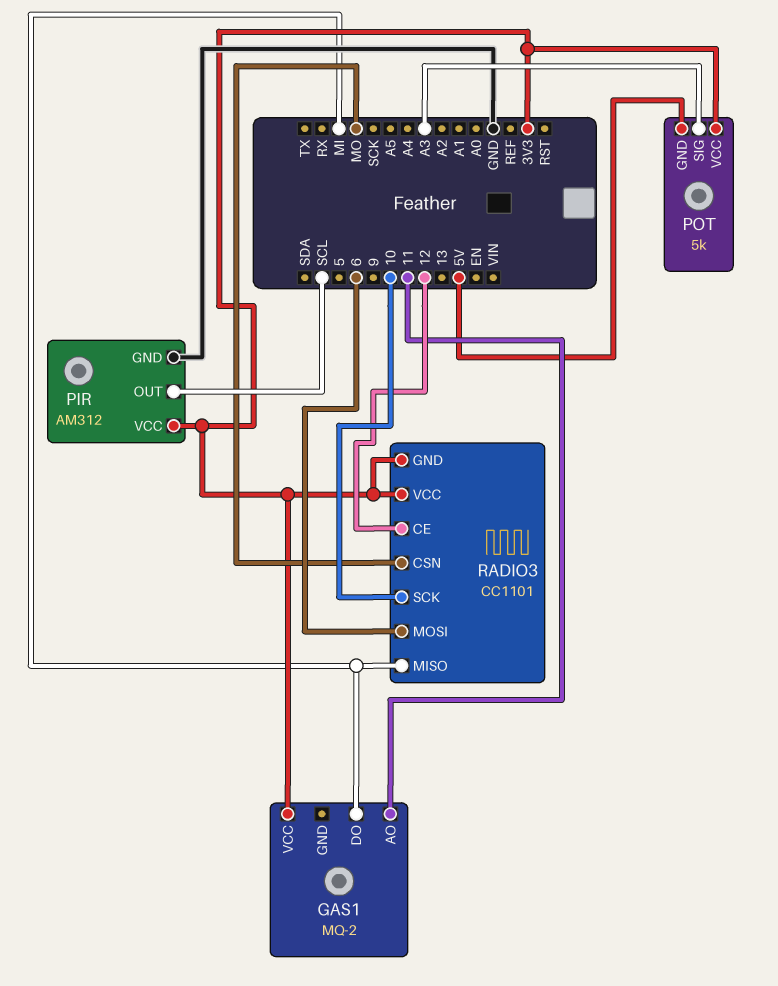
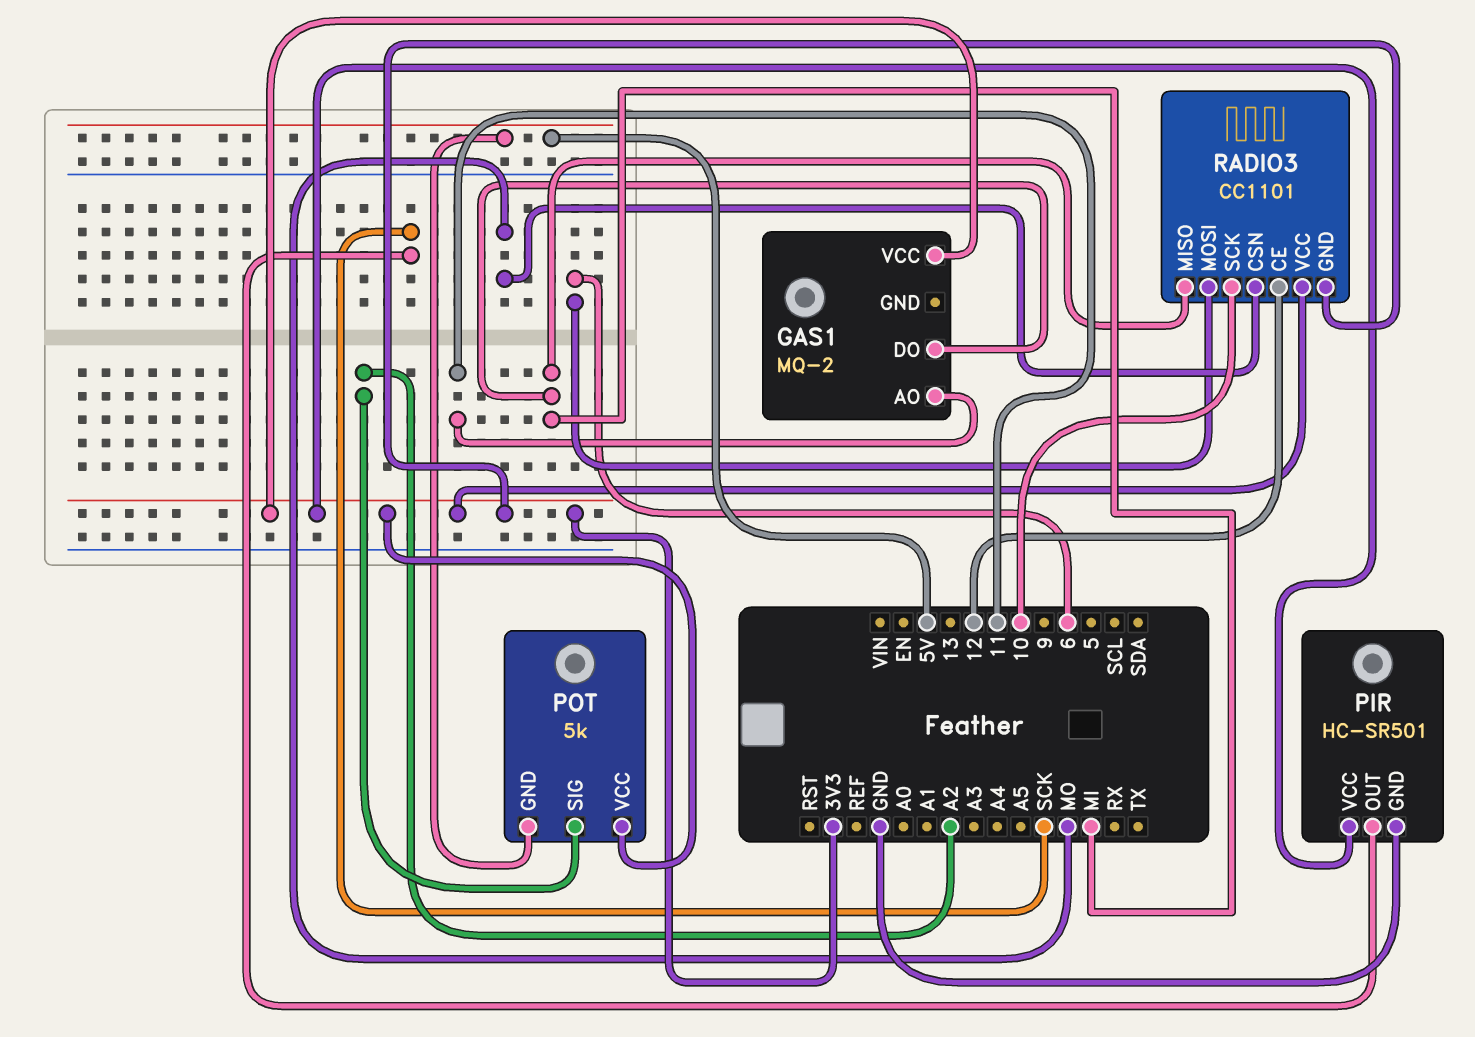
PIR: AM312 -> HC-SR501
PIR pin OUT: SCL -> SCK
POT pin SIG: A3 -> A2

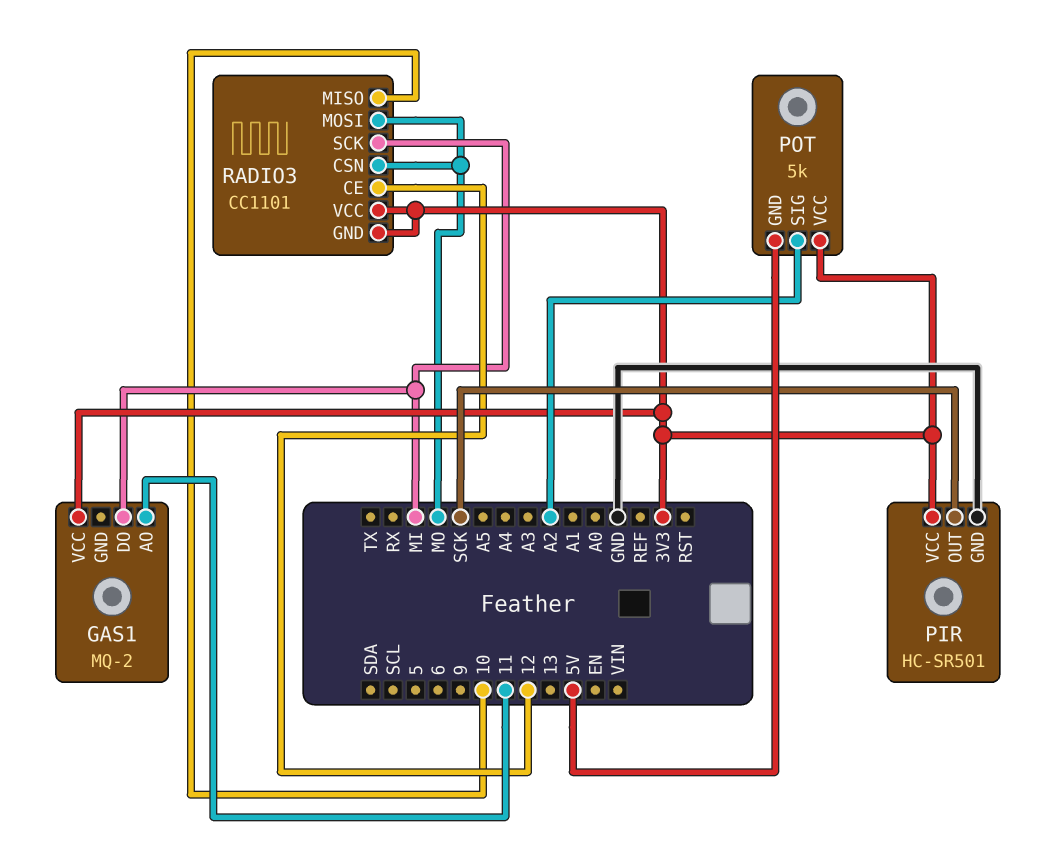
RADIO3 pin MISO: MI -> 10
RADIO3 pin MOSI: 6 -> MO
RADIO3 pin SCK: 10 -> MI

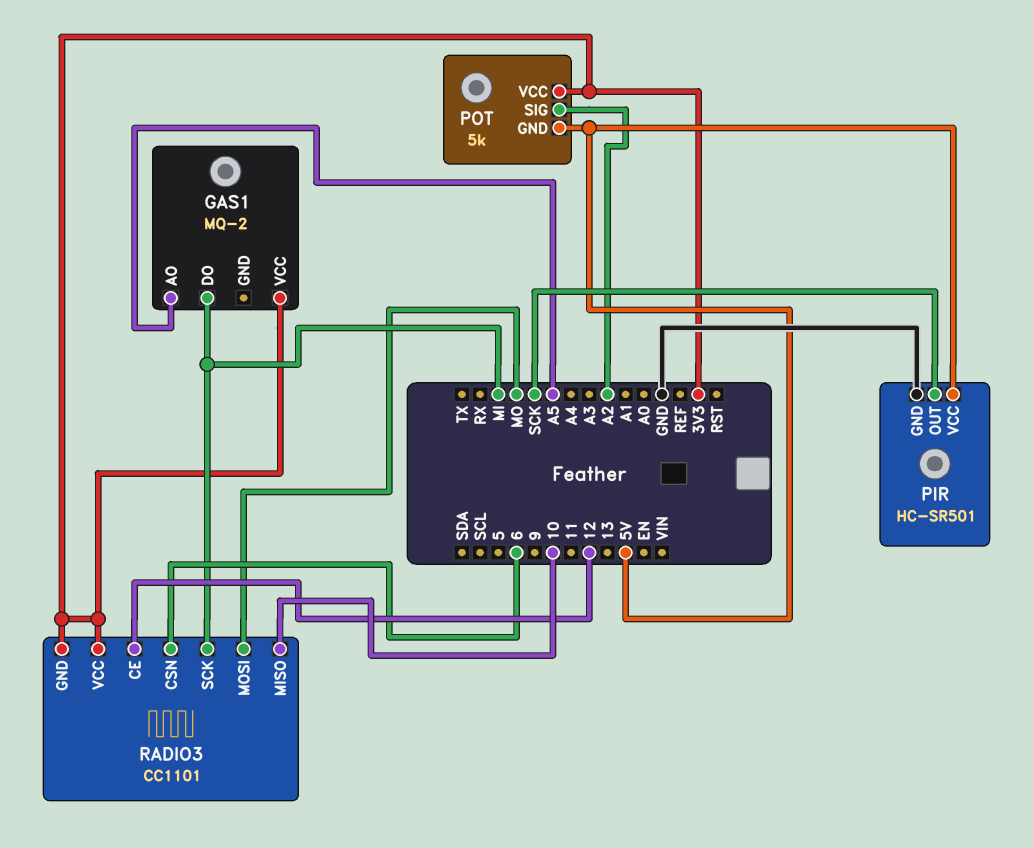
GAS1 pin AO: 11 -> A5
PIR pin VCC: 3V3 -> 5V
RADIO3 pin CSN: MO -> 6

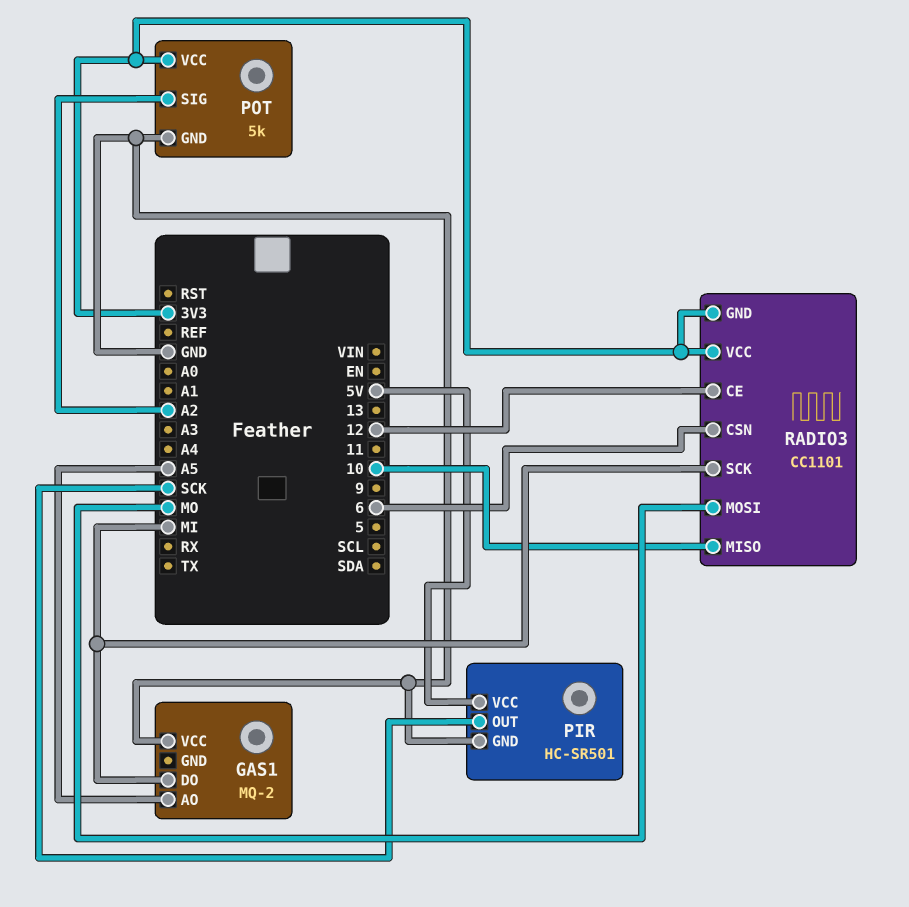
GAS1 pin VCC: 3V3 -> GND
POT pin GND: 5V -> GND

